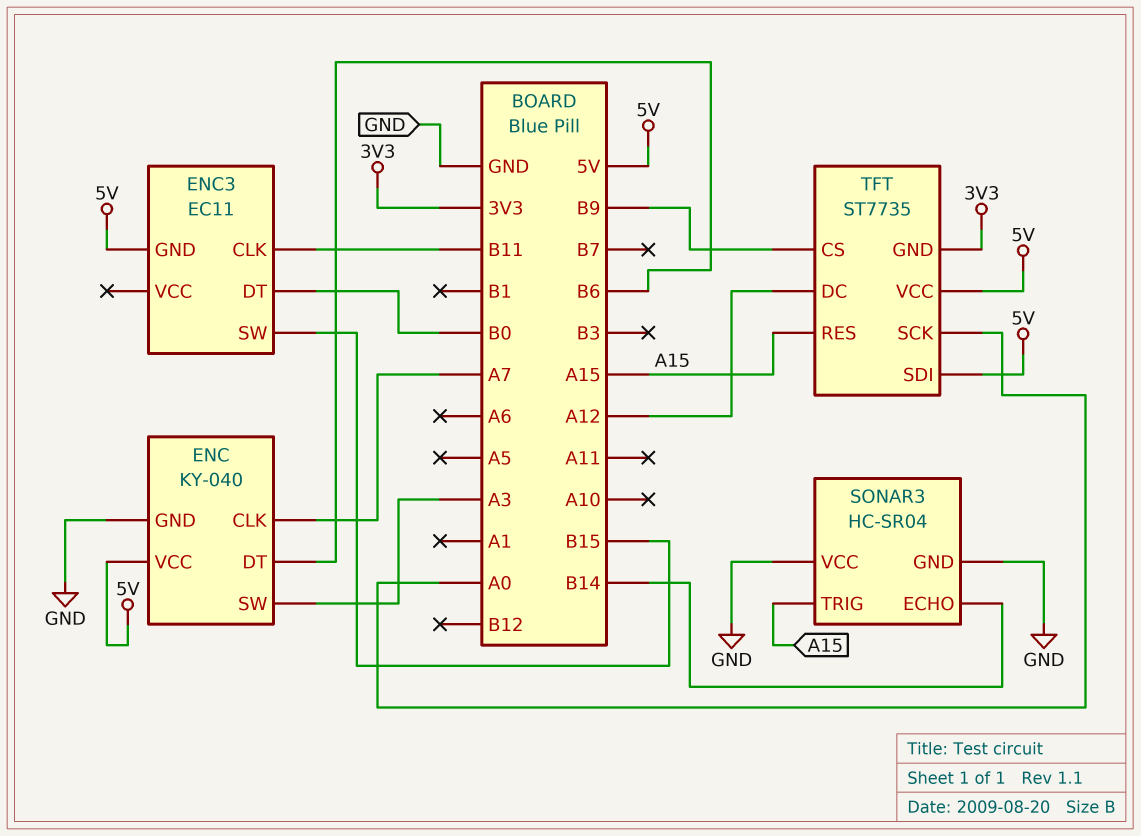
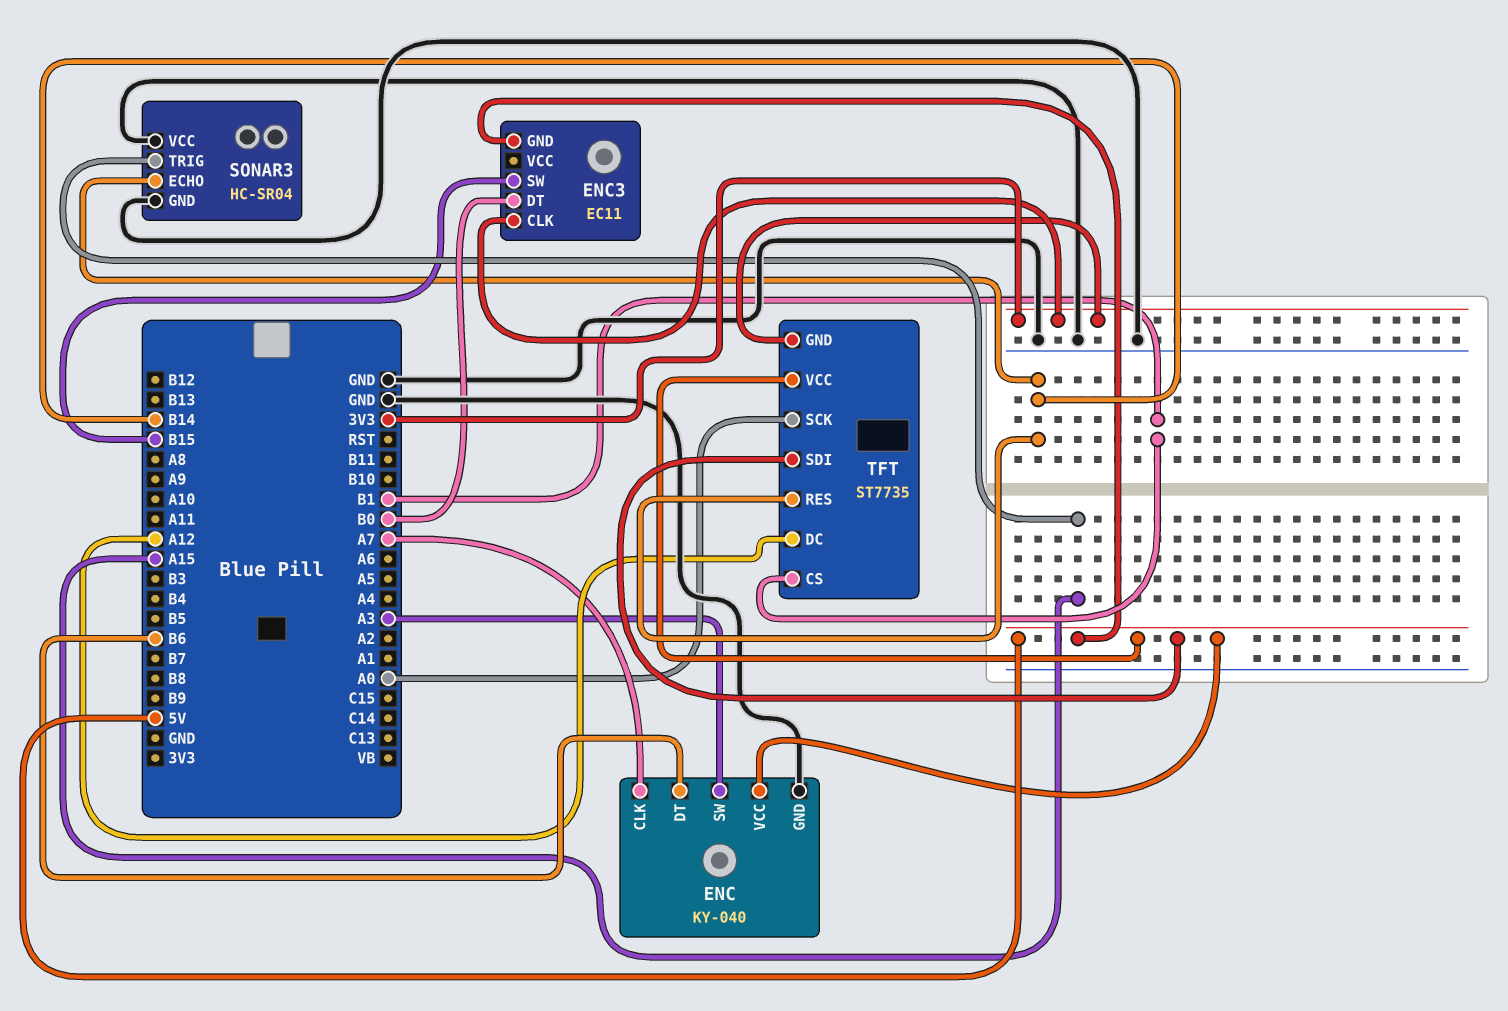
ENC3 pin CLK: B11 -> 3V3
TFT pin CS: B9 -> B1
TFT pin RES: A15 -> B14

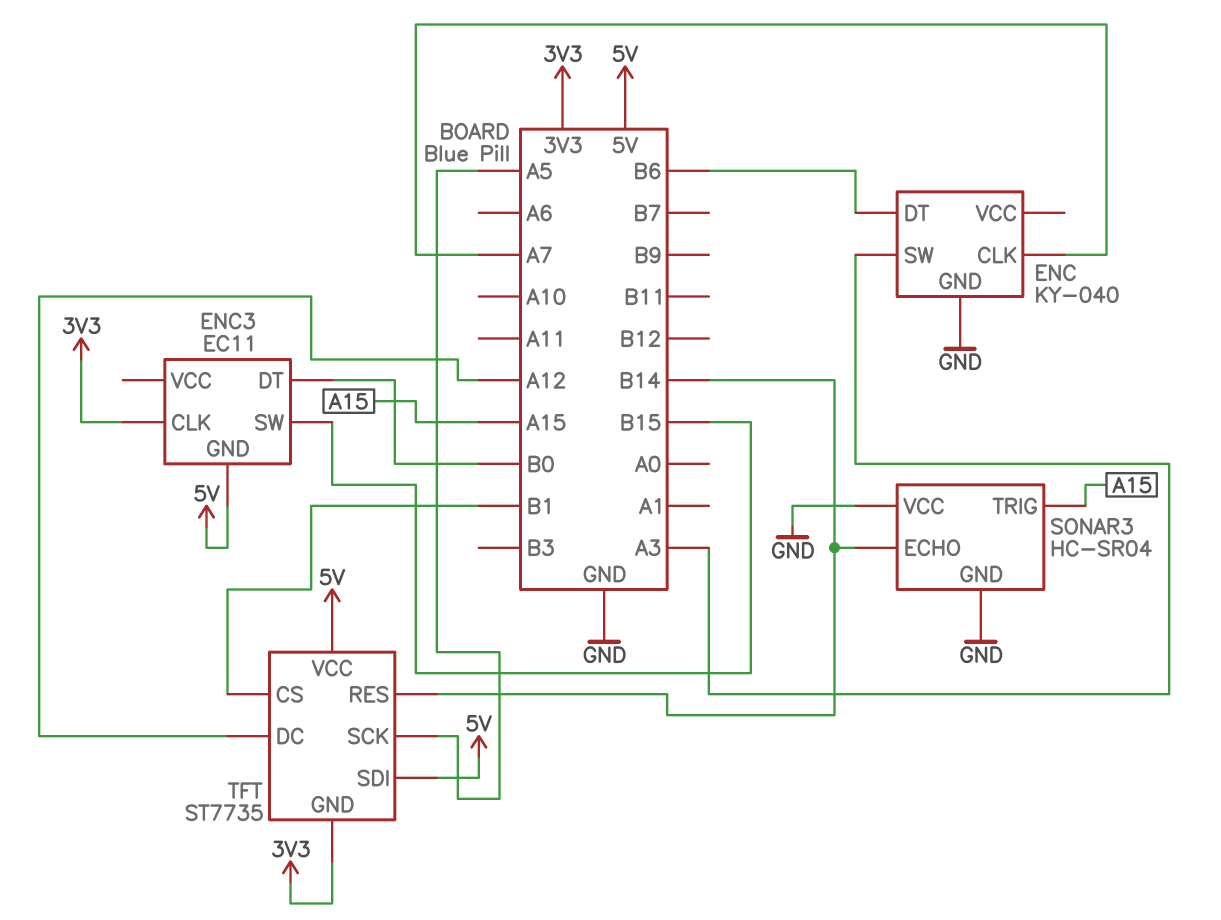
ENC pin VCC: 5V -> none
TFT pin SCK: A0 -> A5

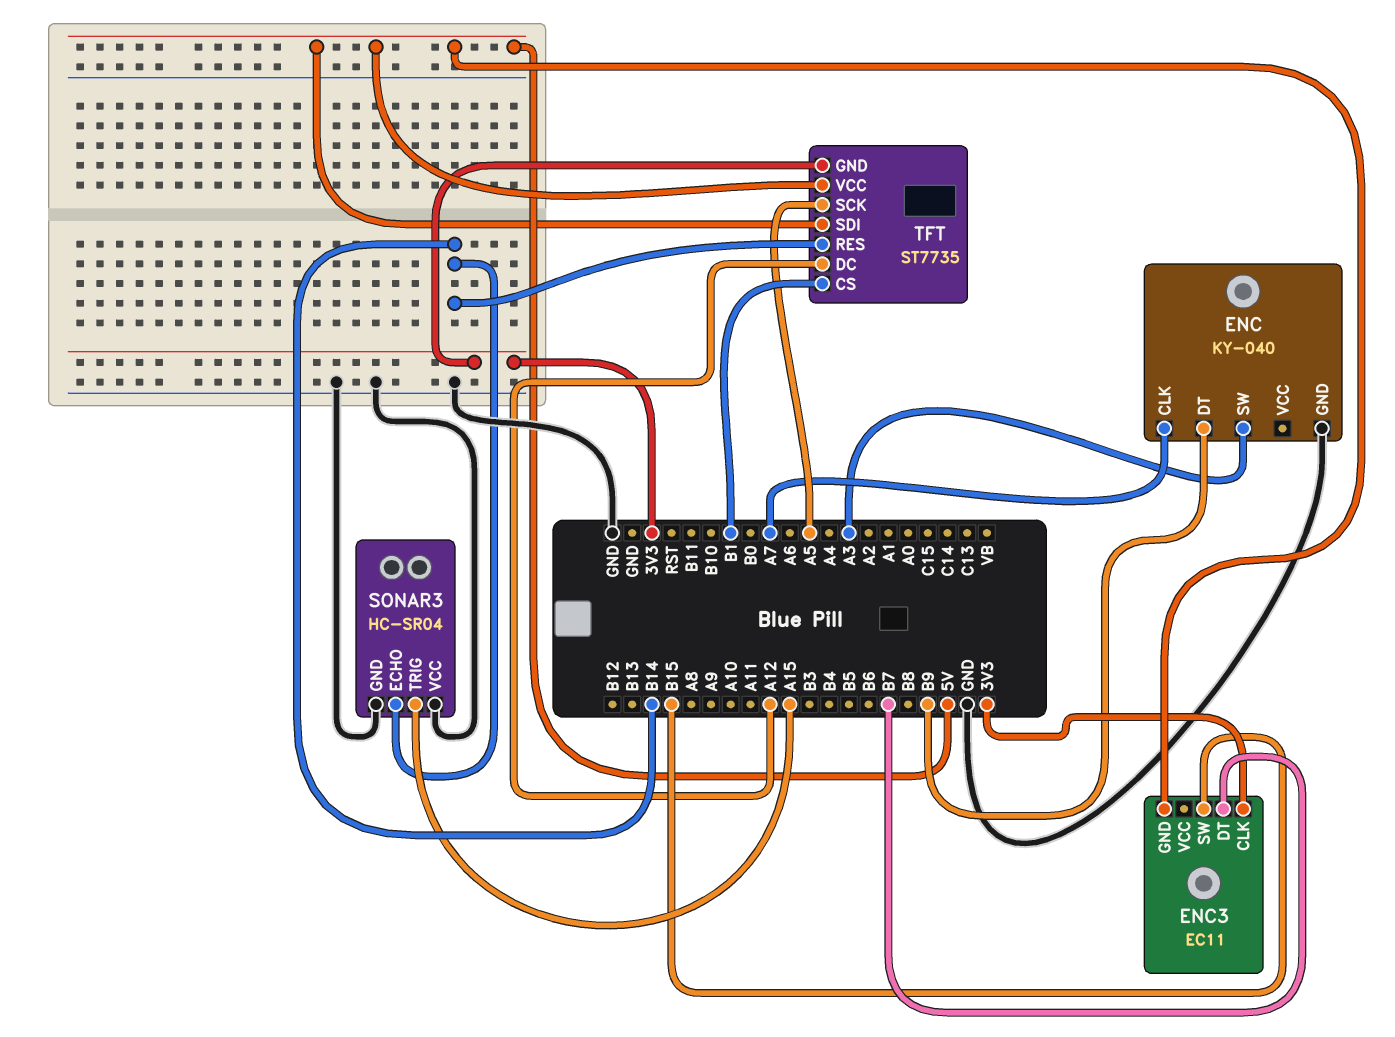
ENC pin DT: B6 -> B9
ENC3 pin DT: B0 -> B7

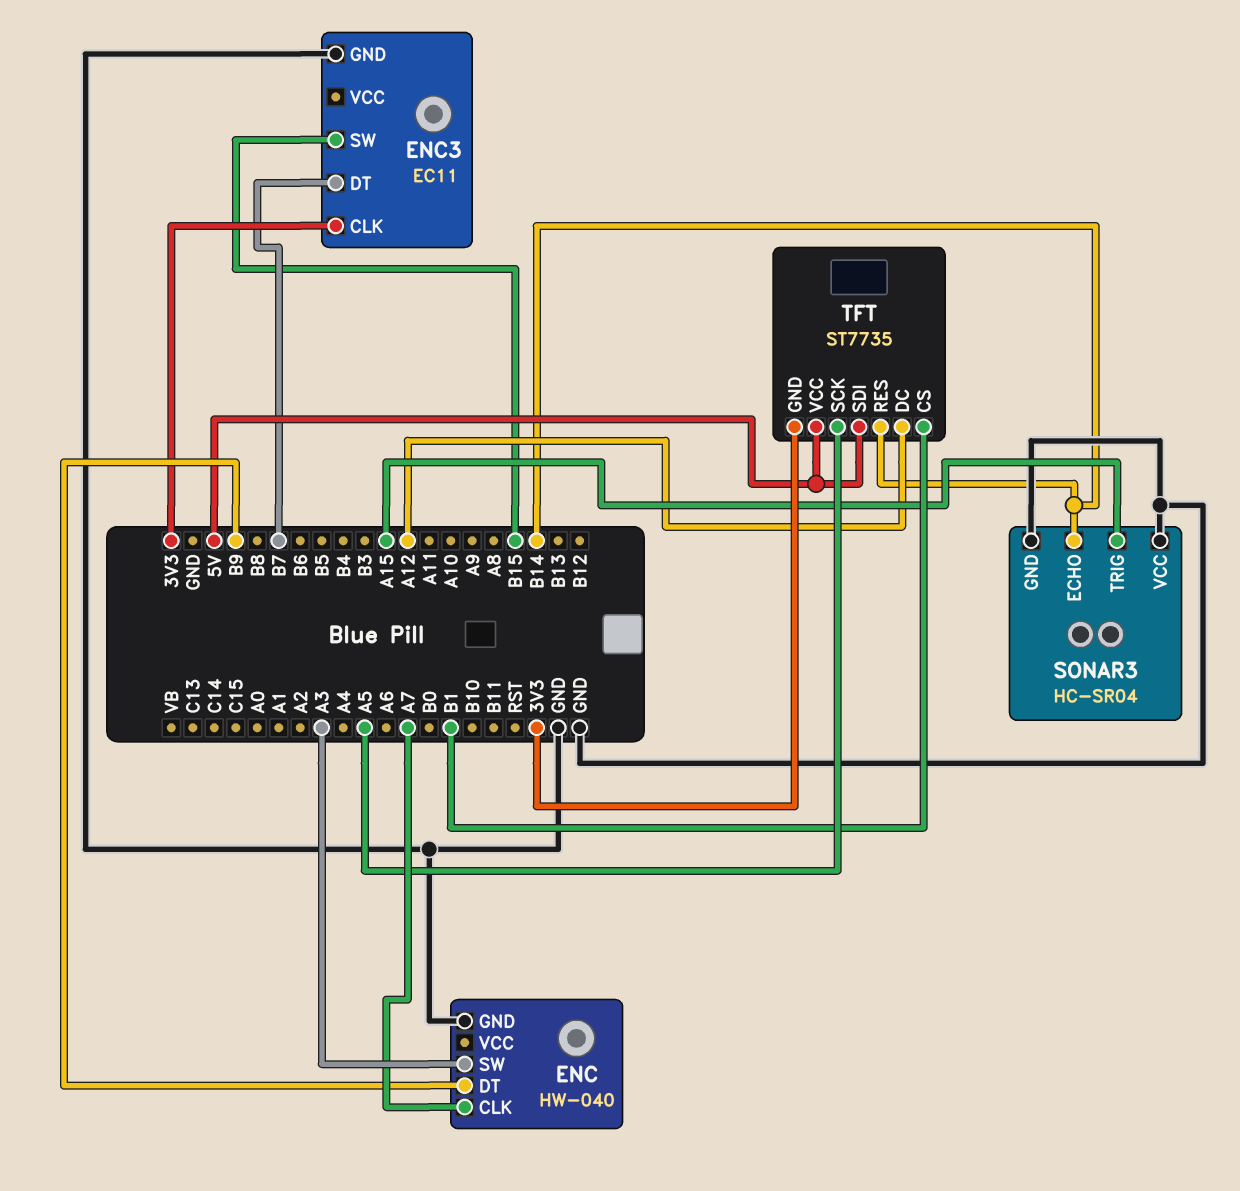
ENC: KY-040 -> HW-040
ENC3 pin GND: 5V -> GND

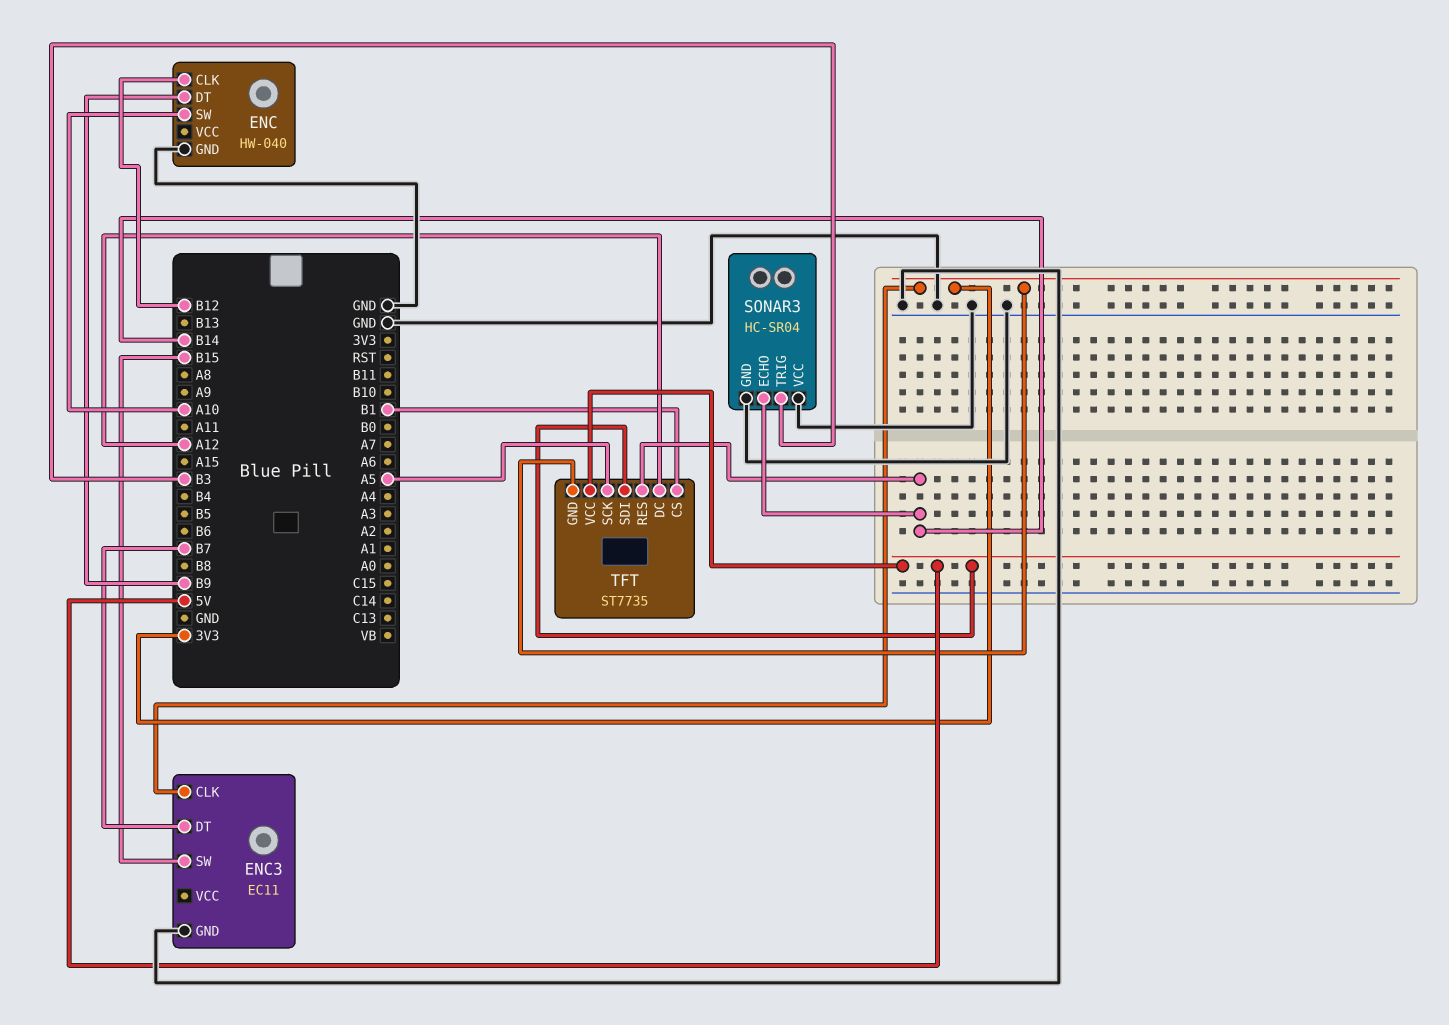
ENC pin CLK: A7 -> B12
ENC pin SW: A3 -> A10
SONAR3 pin TRIG: A15 -> B3

